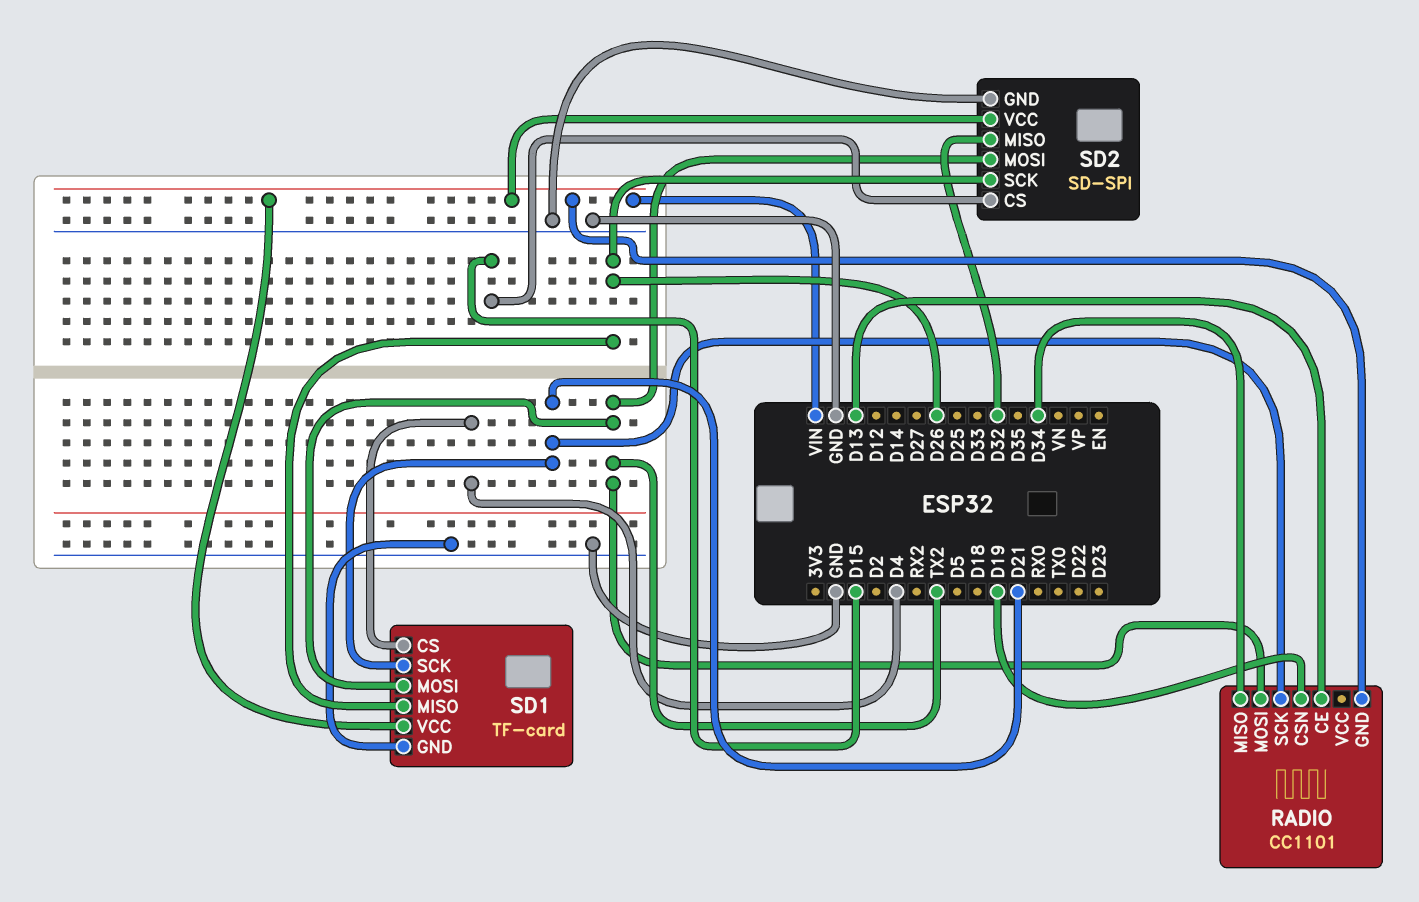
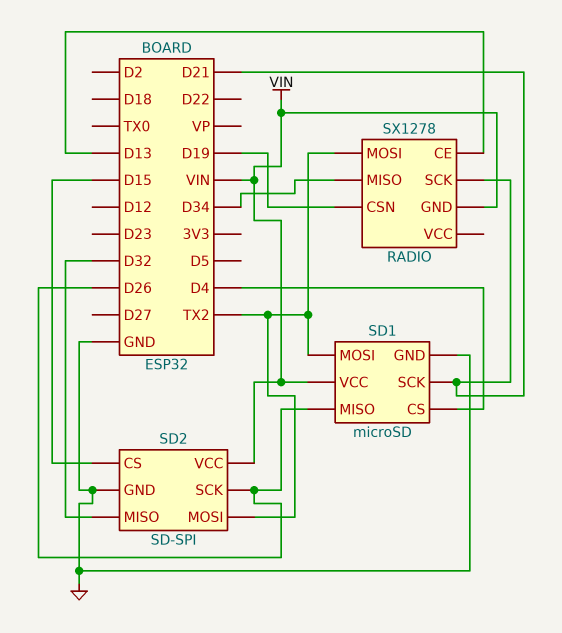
RADIO: CC1101 -> SX1278
SD1: TF-card -> microSD

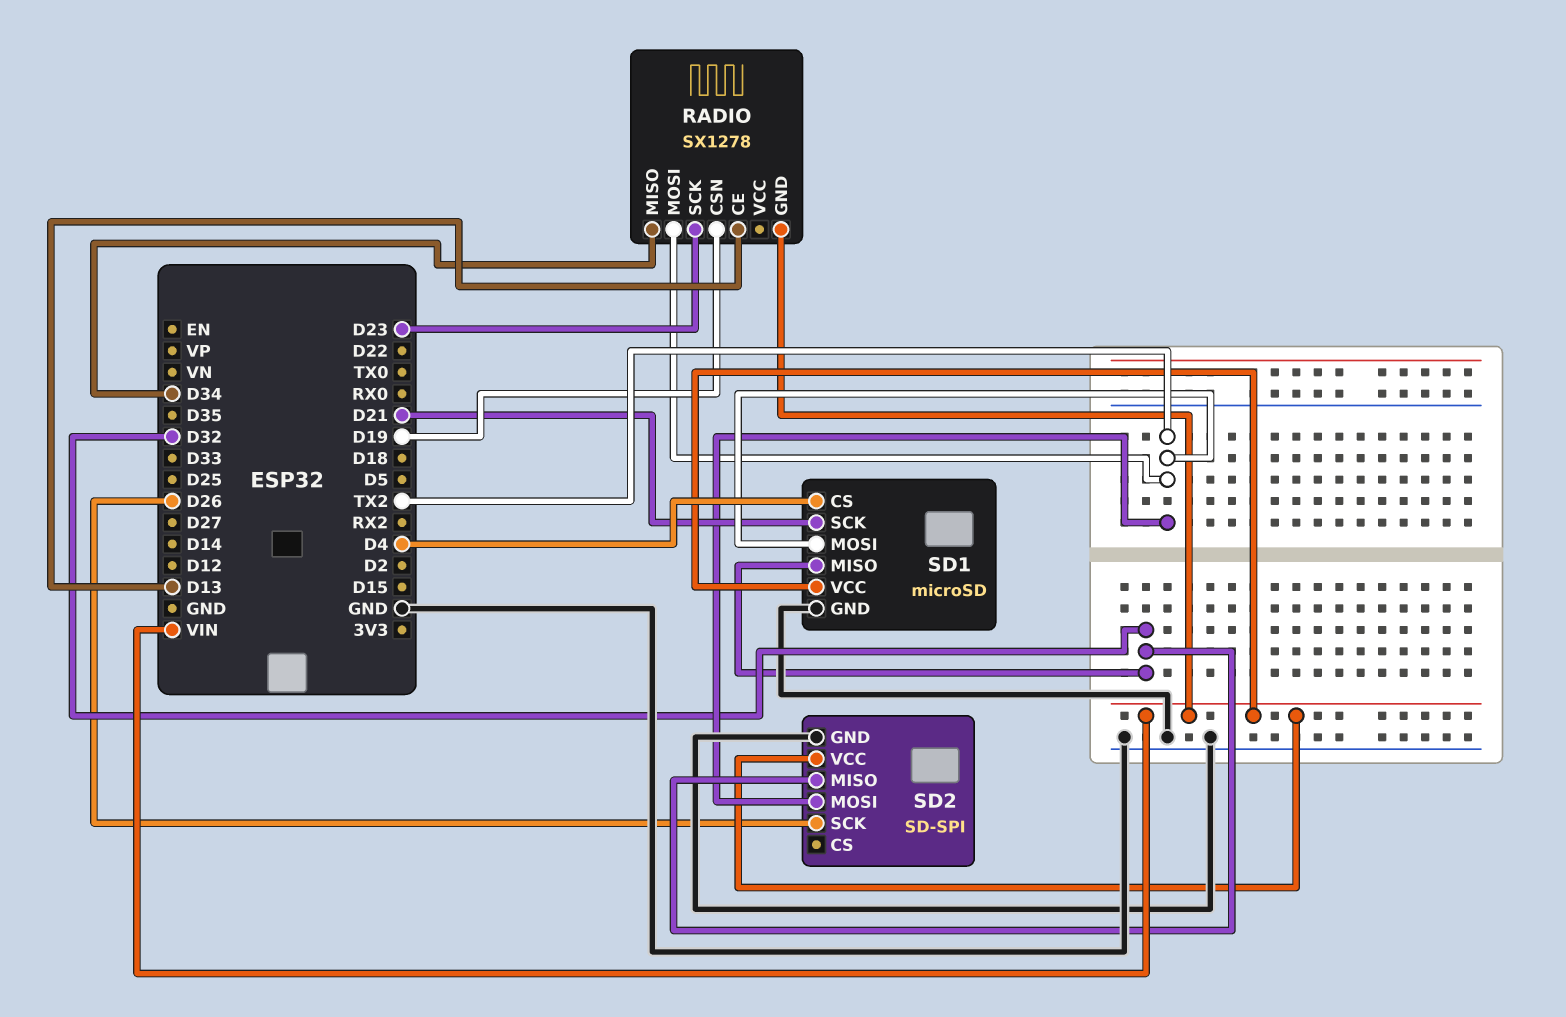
RADIO pin SCK: D21 -> D23
SD1 pin MISO: D26 -> D32
SD2 pin CS: D15 -> none

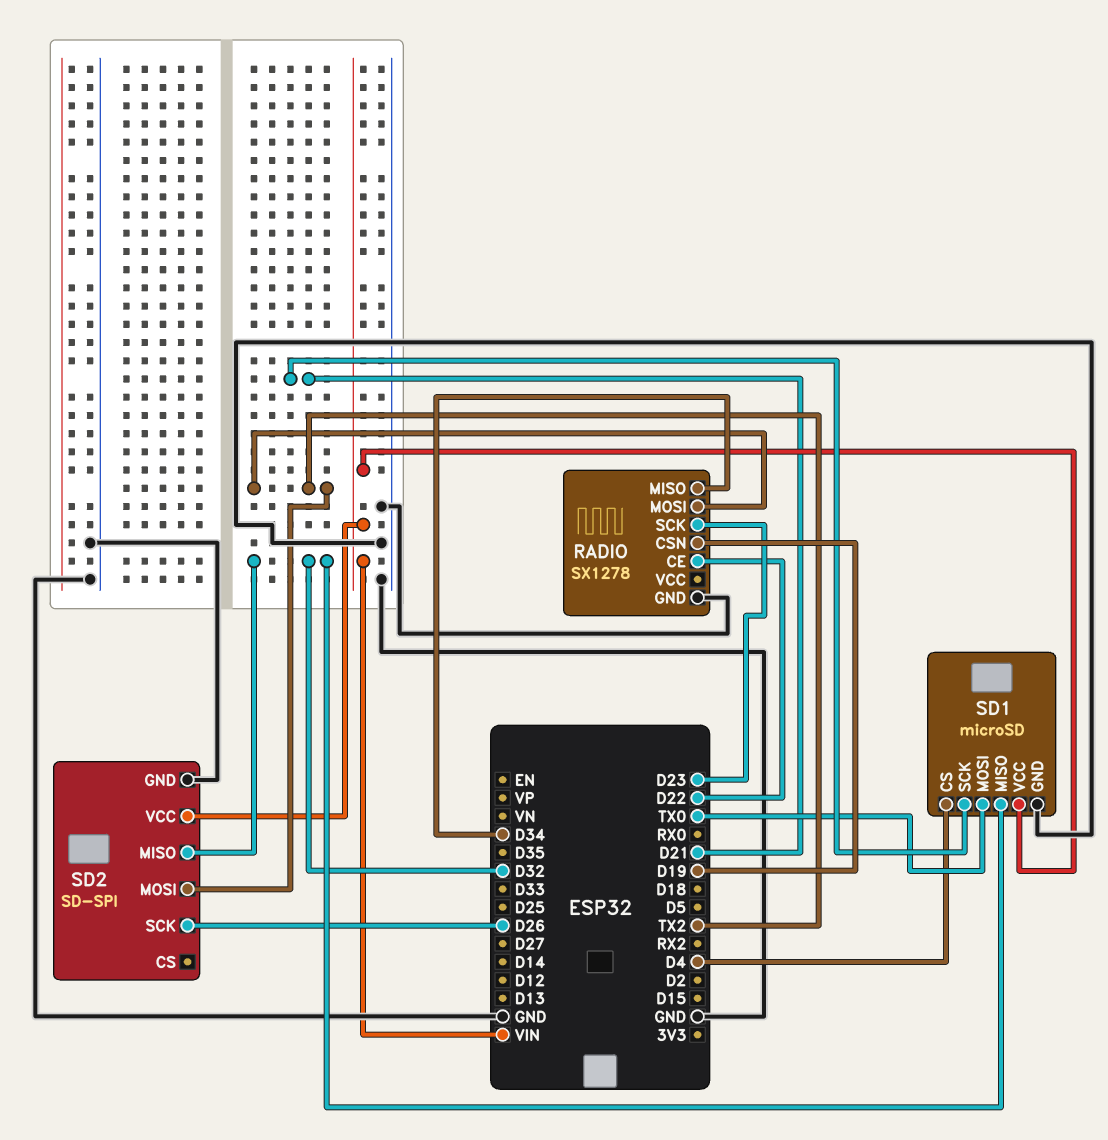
RADIO pin CE: D13 -> D22
RADIO pin GND: VIN -> GND
SD1 pin MOSI: TX2 -> TX0

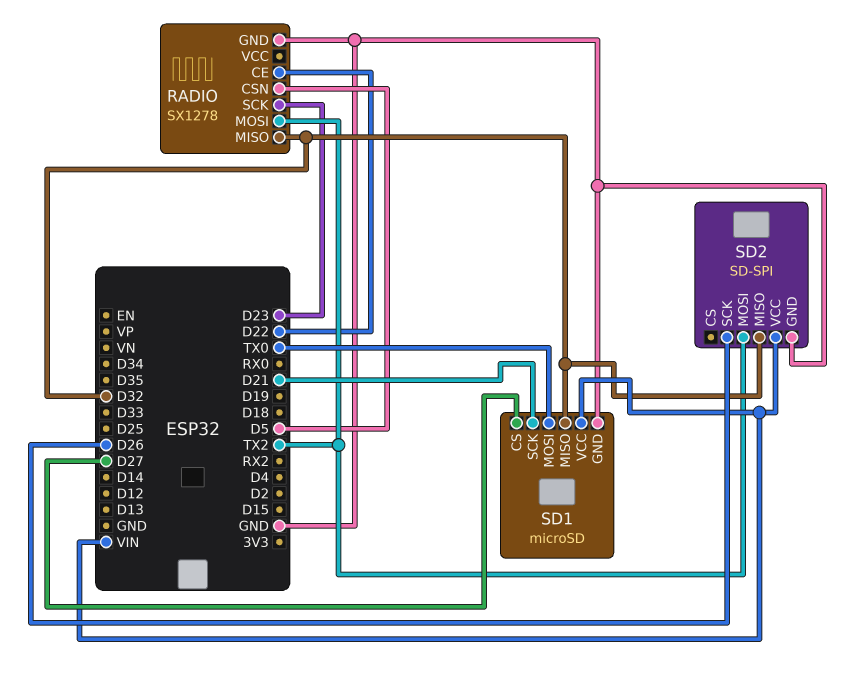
RADIO pin CSN: D19 -> D5
RADIO pin MISO: D34 -> D32
SD1 pin CS: D4 -> D27

